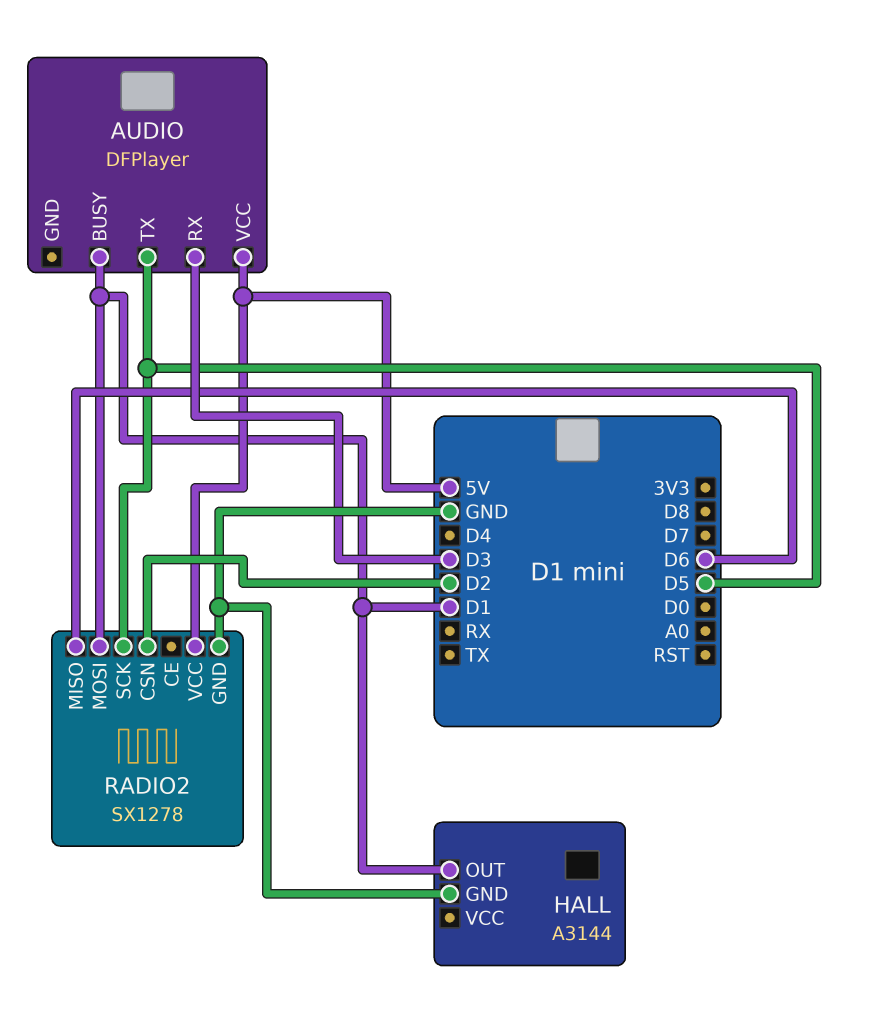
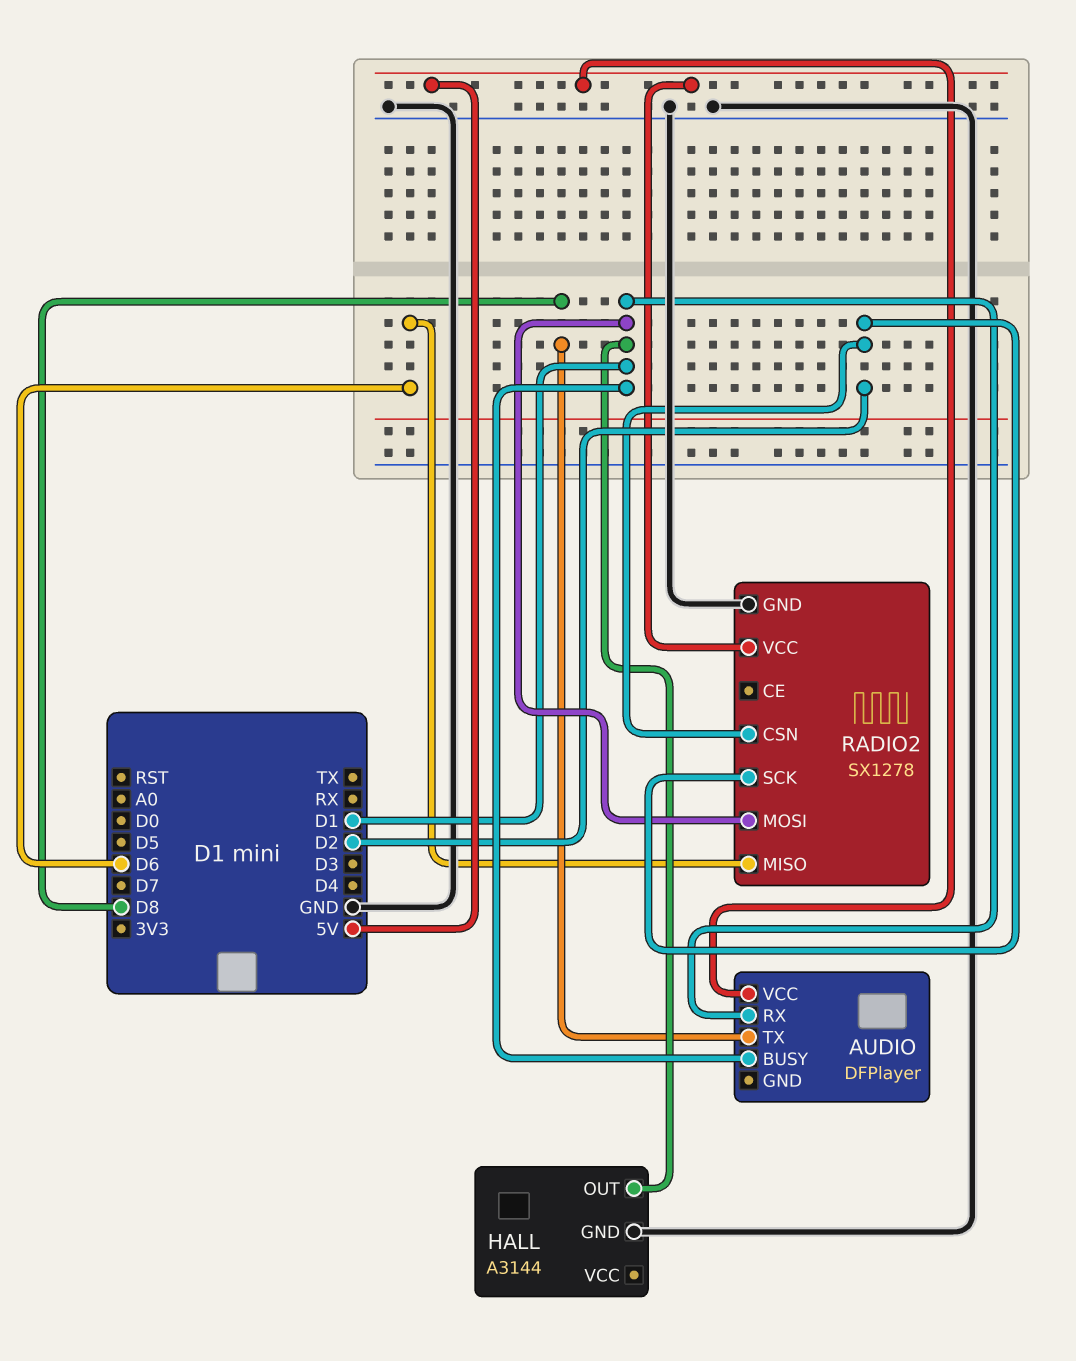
AUDIO pin RX: D3 -> D1
AUDIO pin TX: D5 -> D8
RADIO2 pin SCK: D5 -> D2

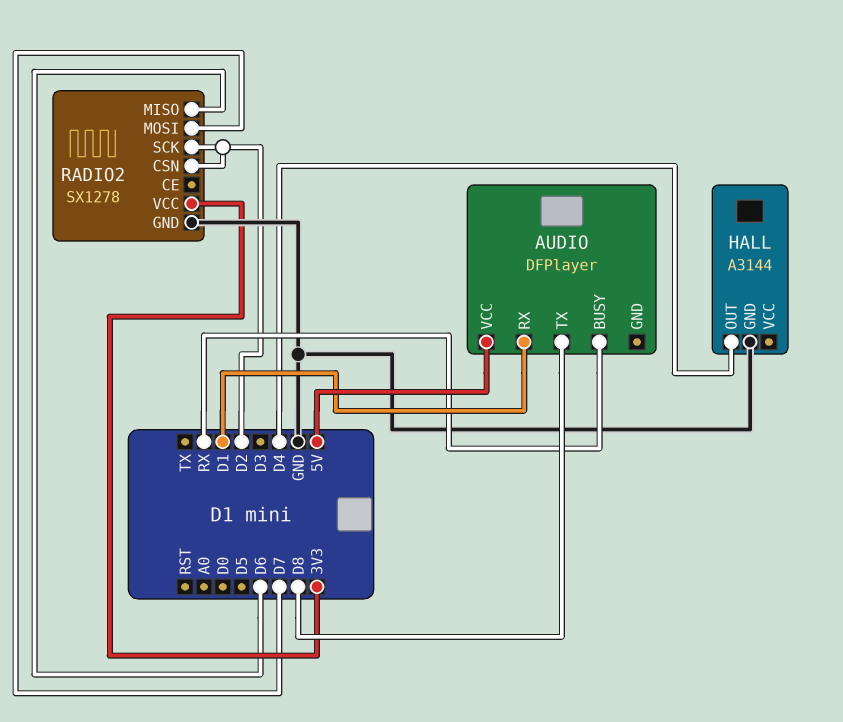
AUDIO pin BUSY: D1 -> RX
HALL pin OUT: D1 -> D4
RADIO2 pin MOSI: D1 -> D7
RADIO2 pin VCC: 5V -> 3V3

